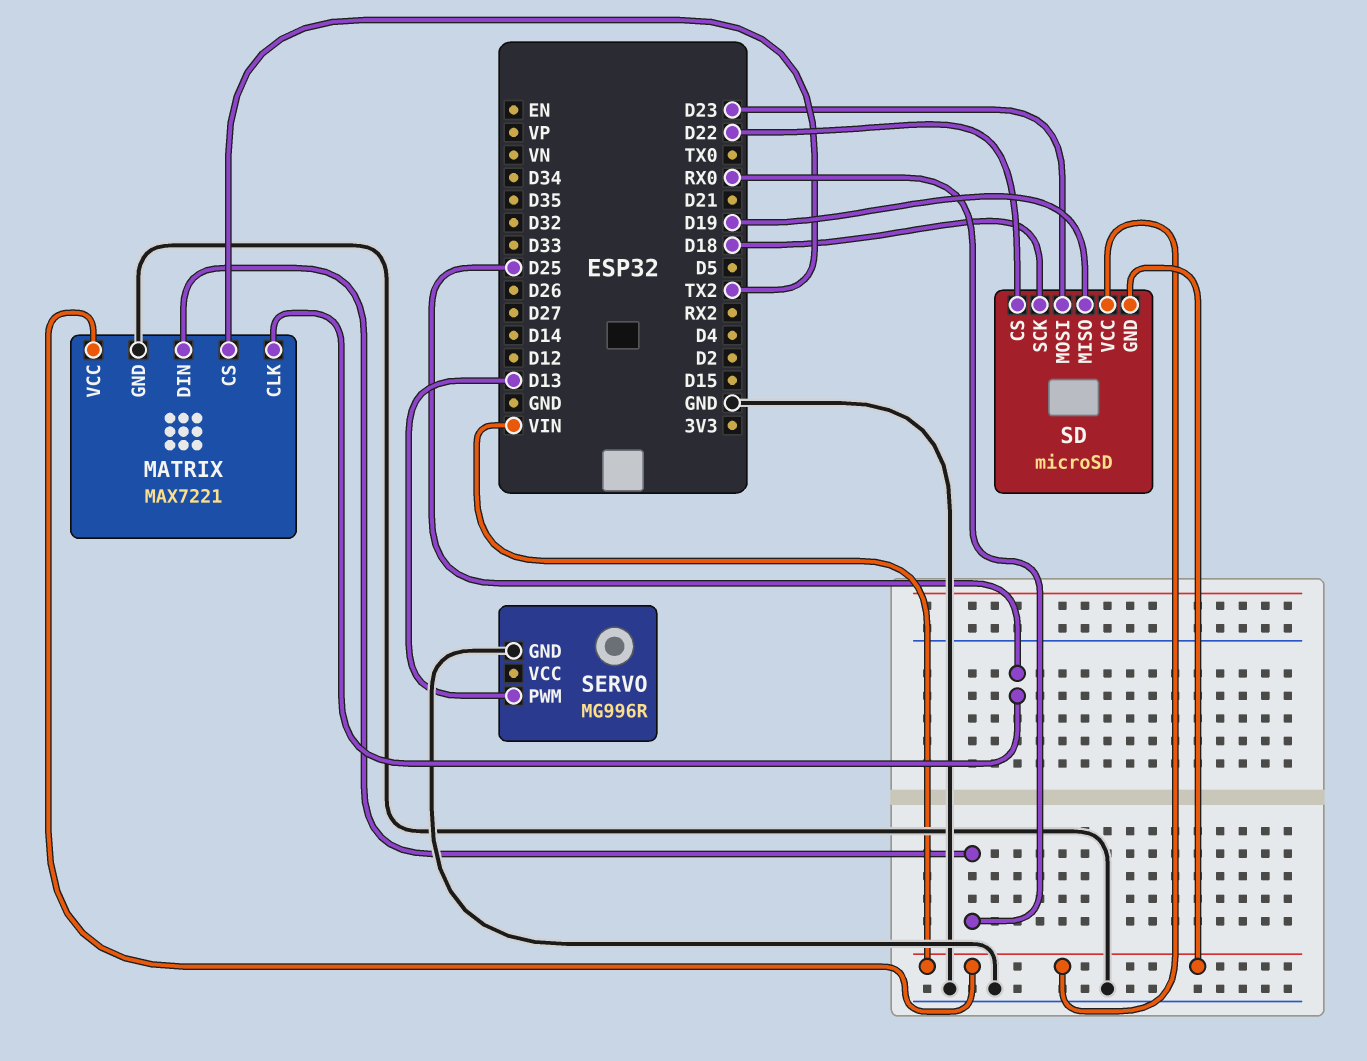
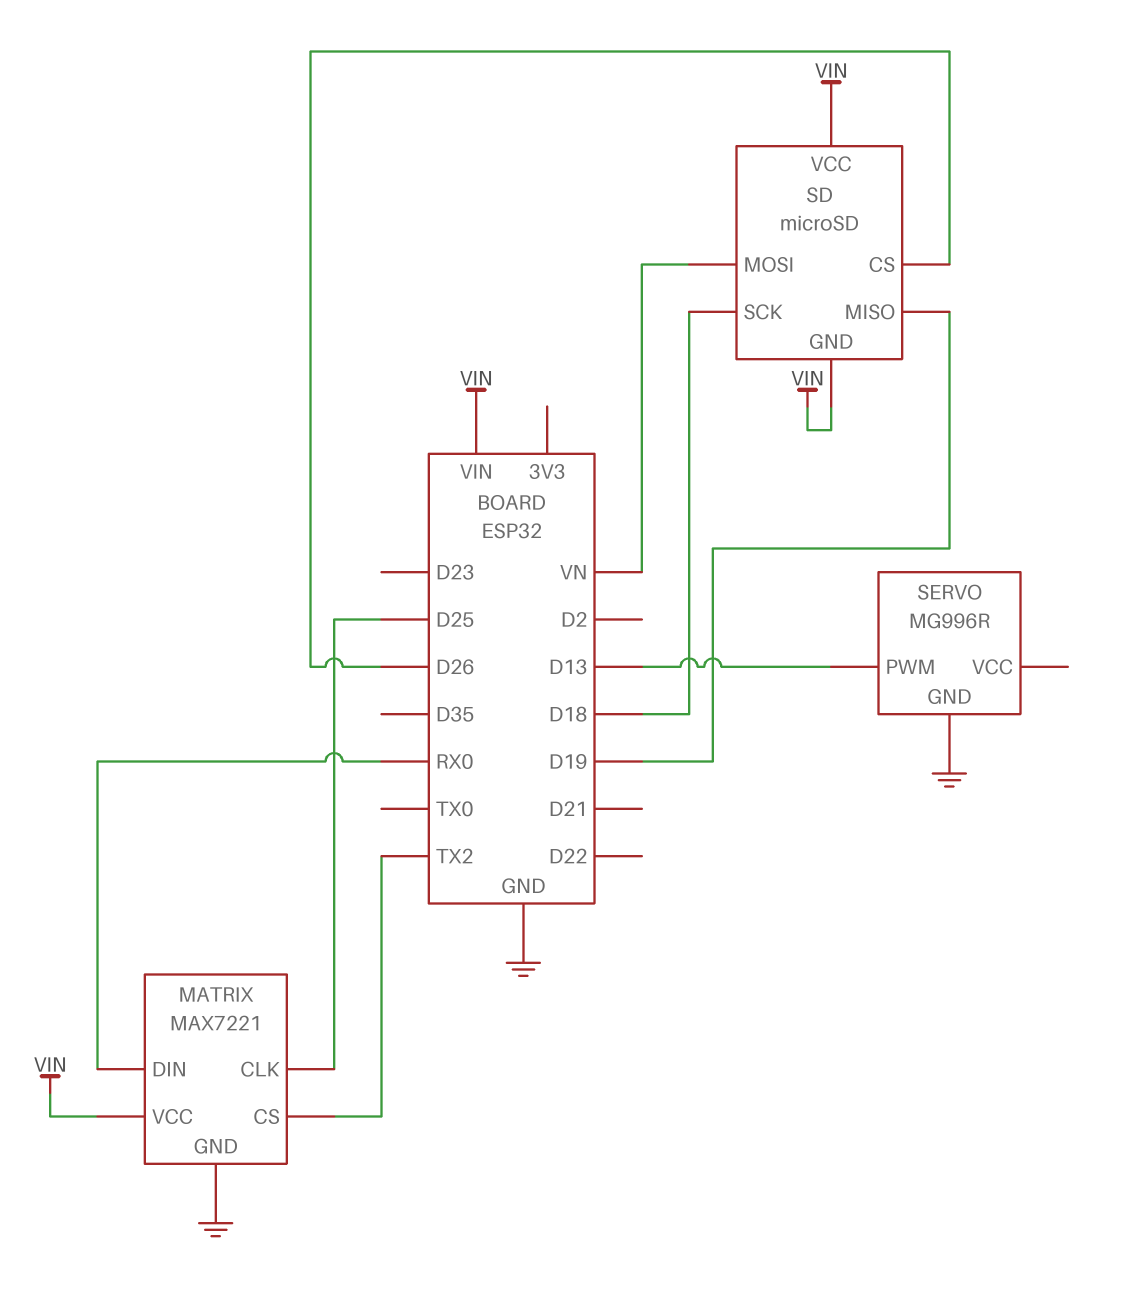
SD pin CS: D22 -> D26
SD pin MOSI: D23 -> VN

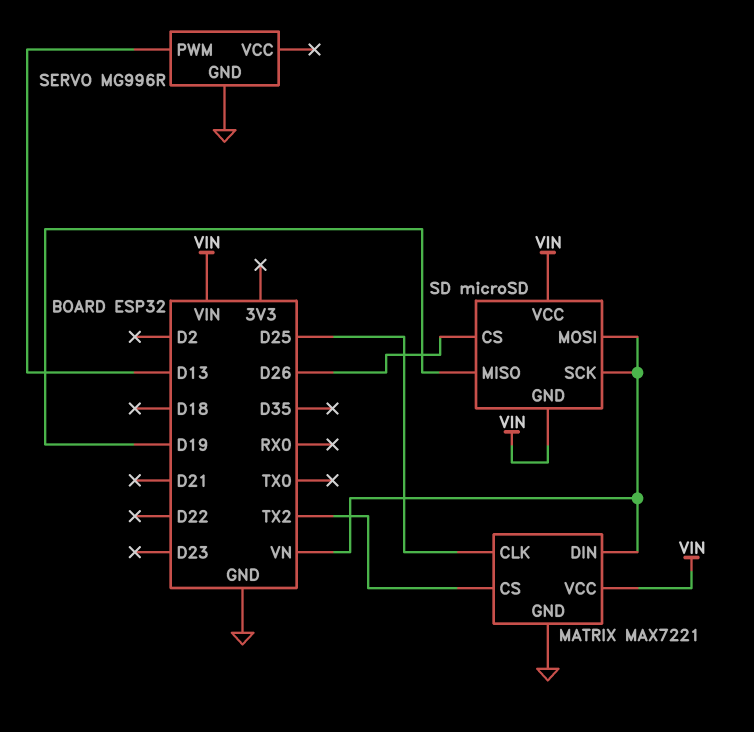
MATRIX pin DIN: RX0 -> VN
SD pin SCK: D18 -> VN

